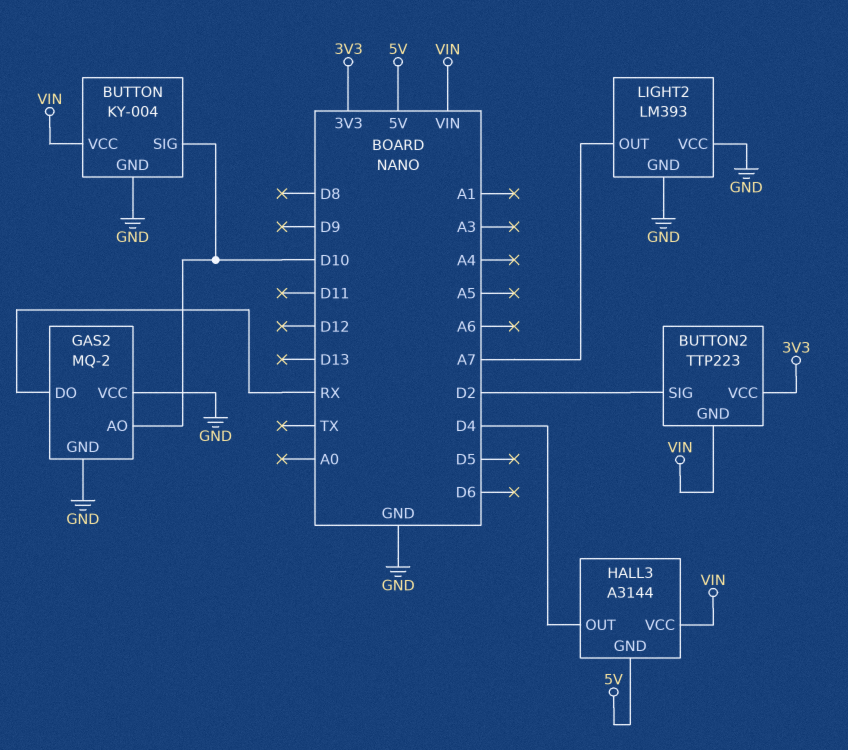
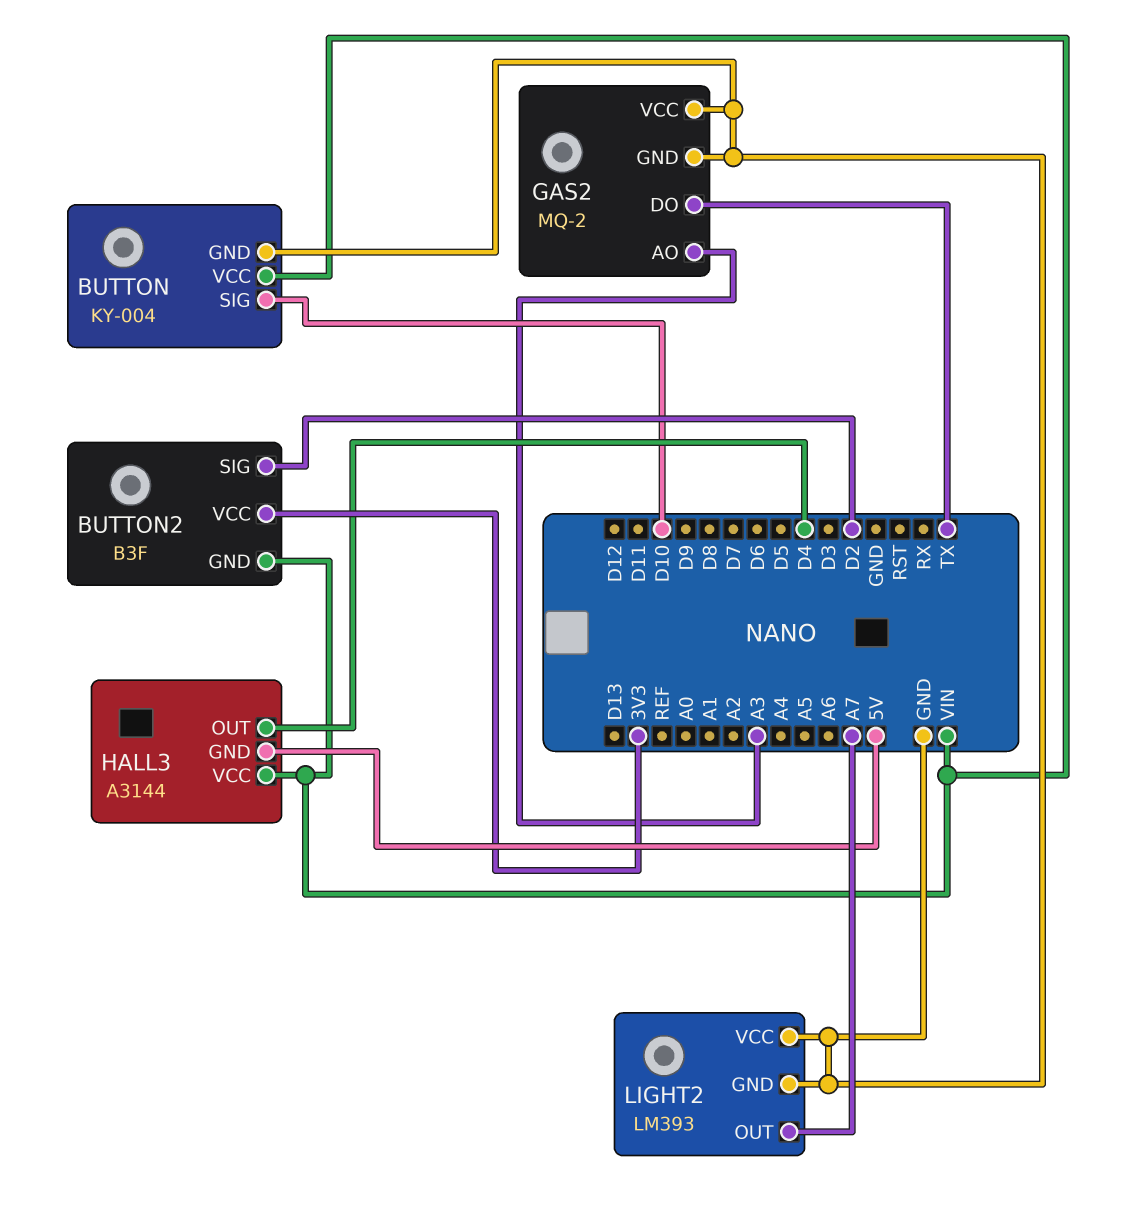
BUTTON2: TTP223 -> B3F
GAS2 pin AO: D10 -> A3
GAS2 pin DO: RX -> TX

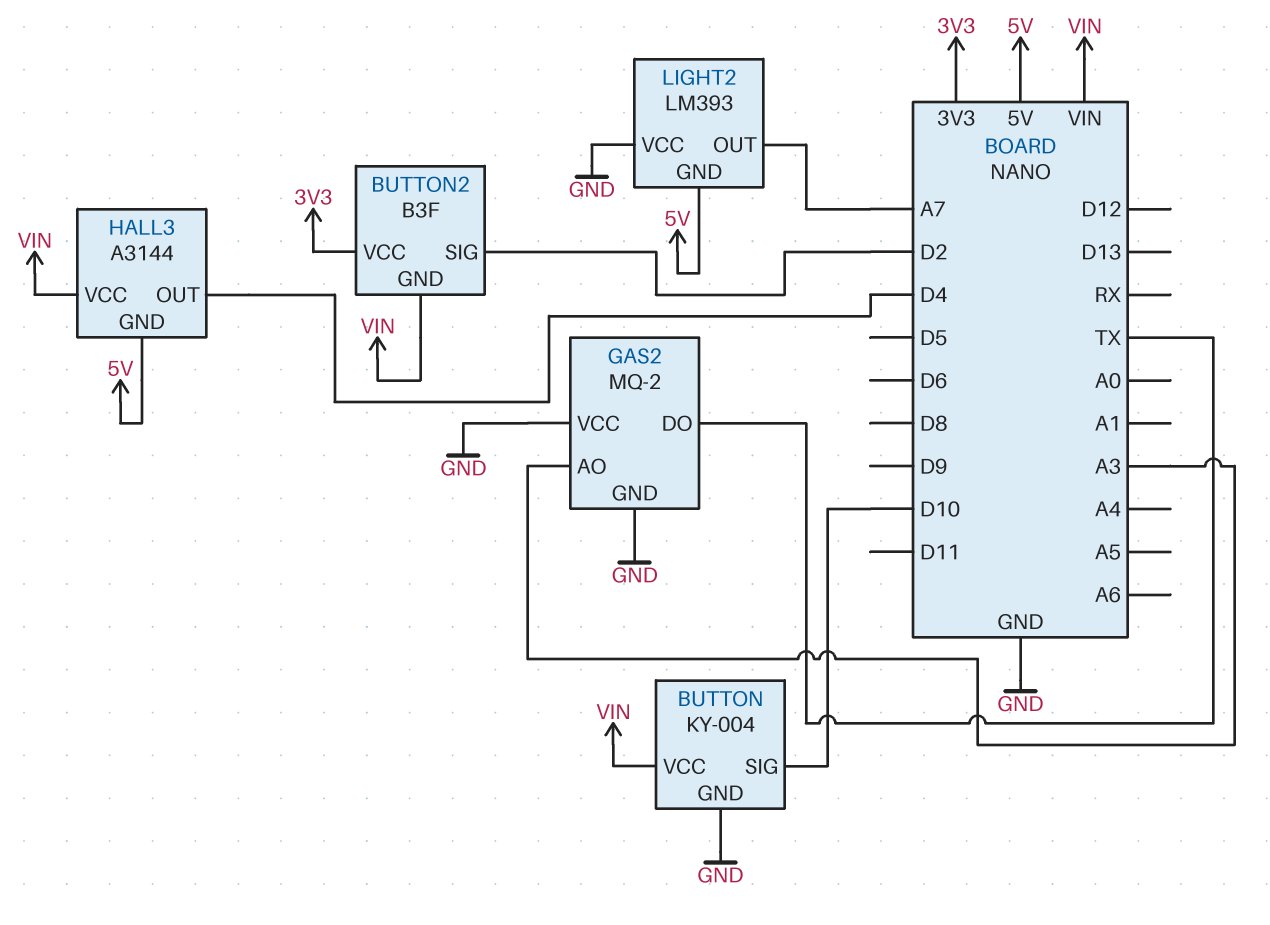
LIGHT2 pin GND: GND -> 5V

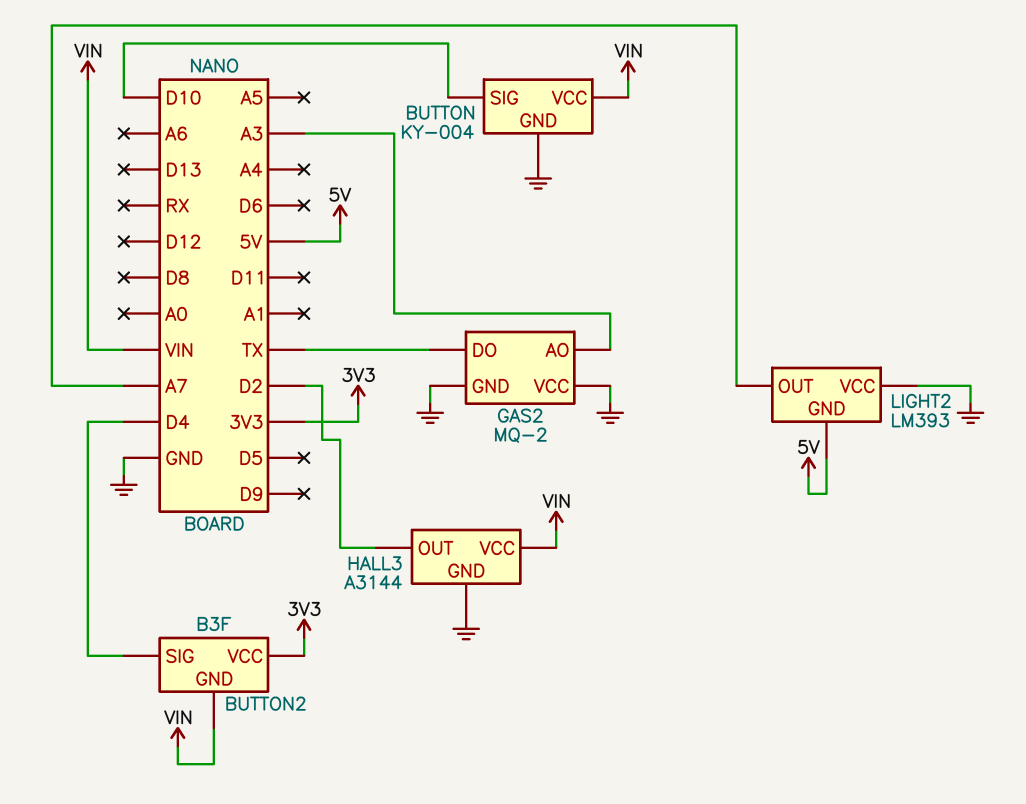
BUTTON2 pin SIG: D2 -> D4
HALL3 pin GND: 5V -> GND
HALL3 pin OUT: D4 -> D2

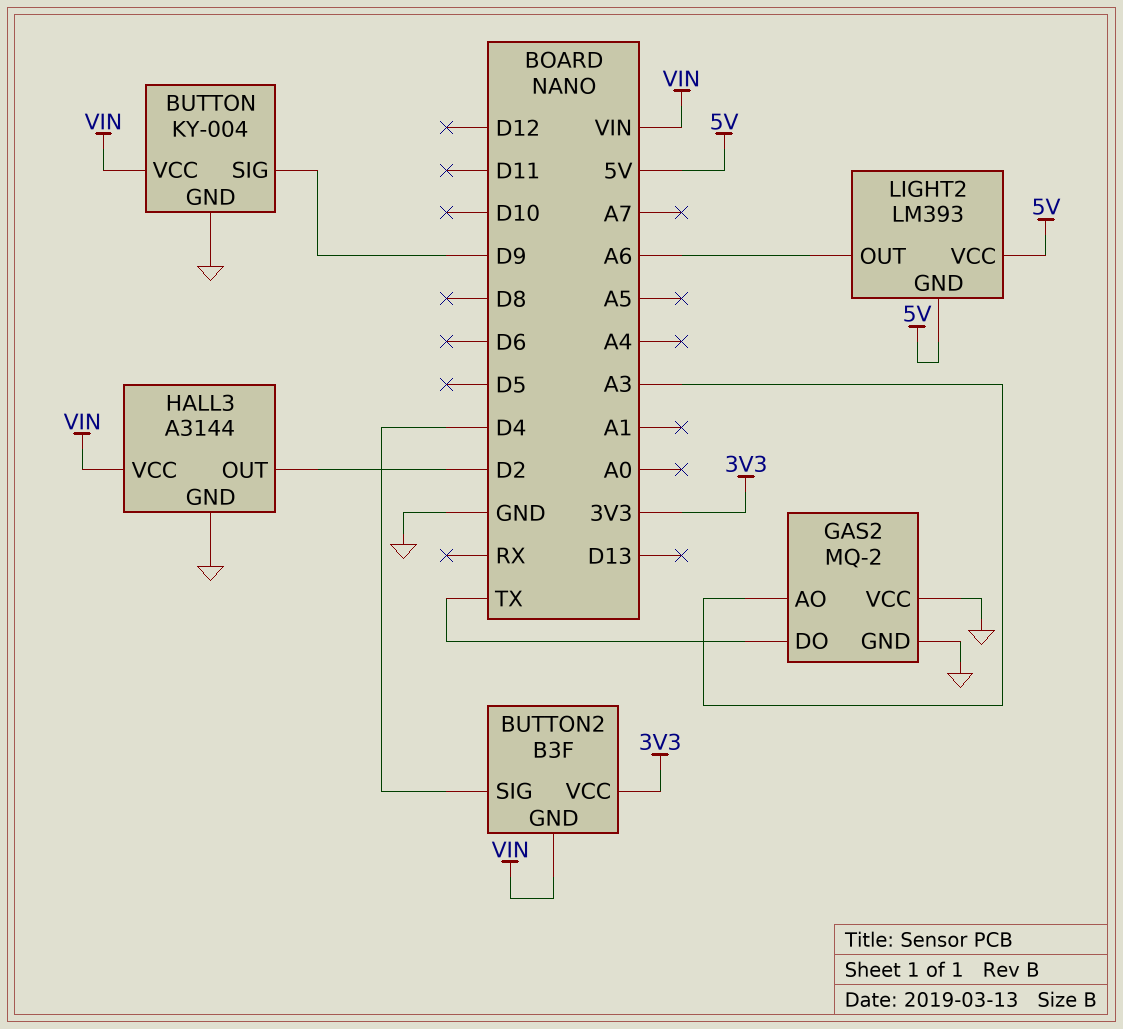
BUTTON pin SIG: D10 -> D9
LIGHT2 pin OUT: A7 -> A6
LIGHT2 pin VCC: GND -> 5V

